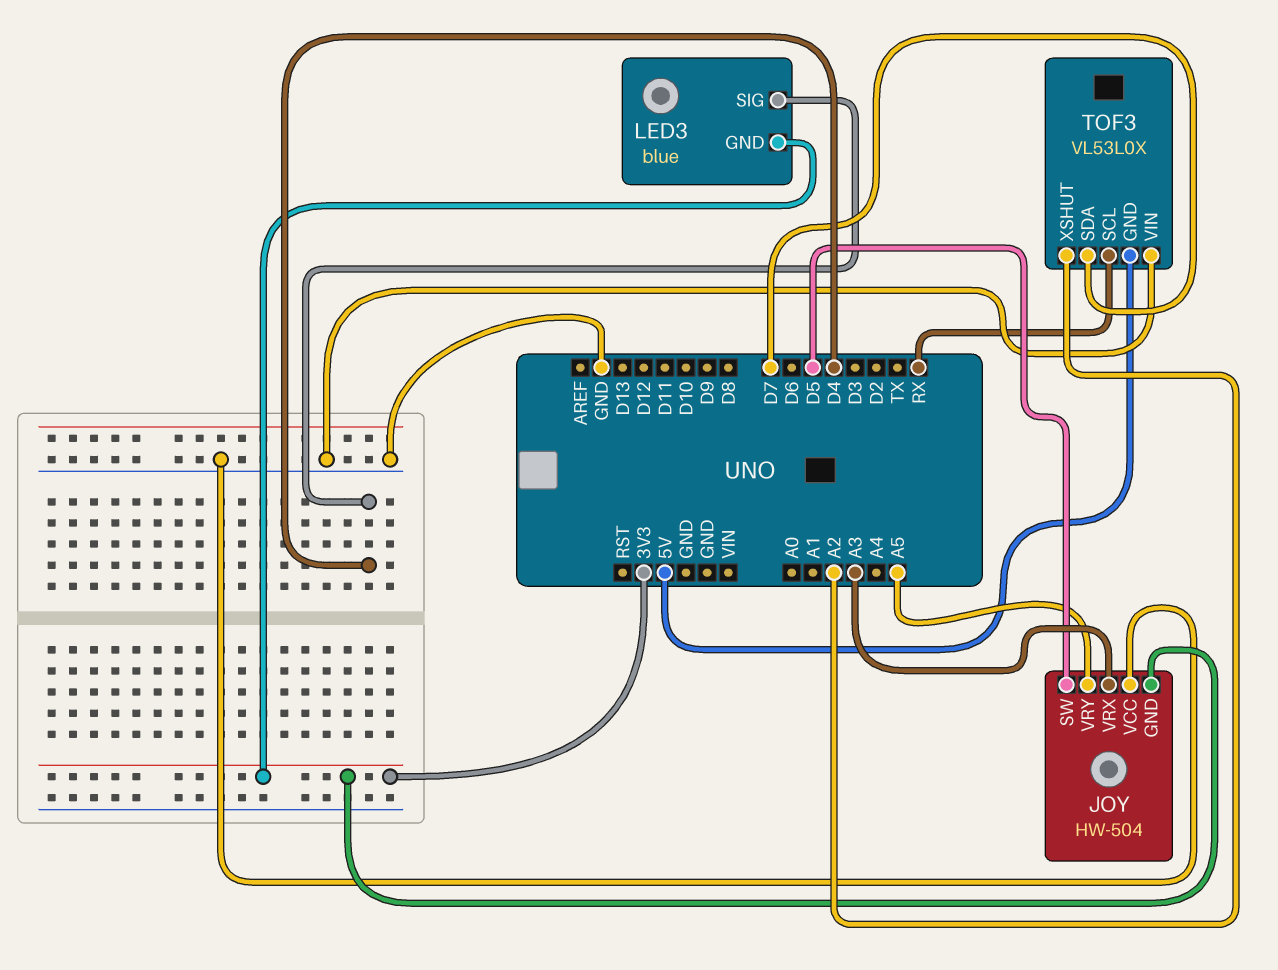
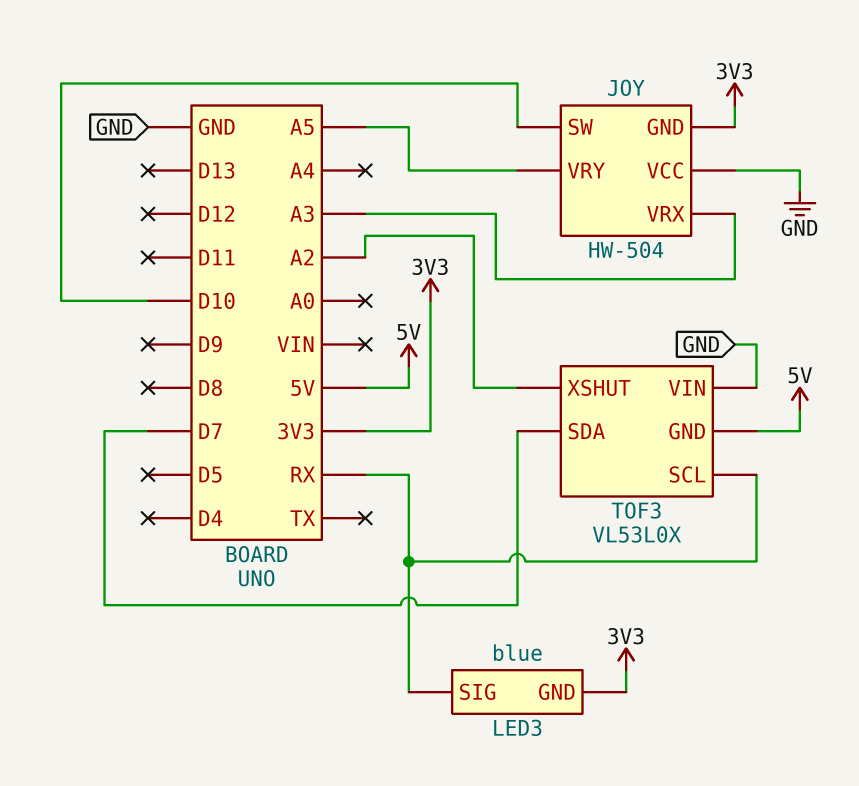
JOY pin SW: D5 -> D10
LED3 pin SIG: D4 -> RX

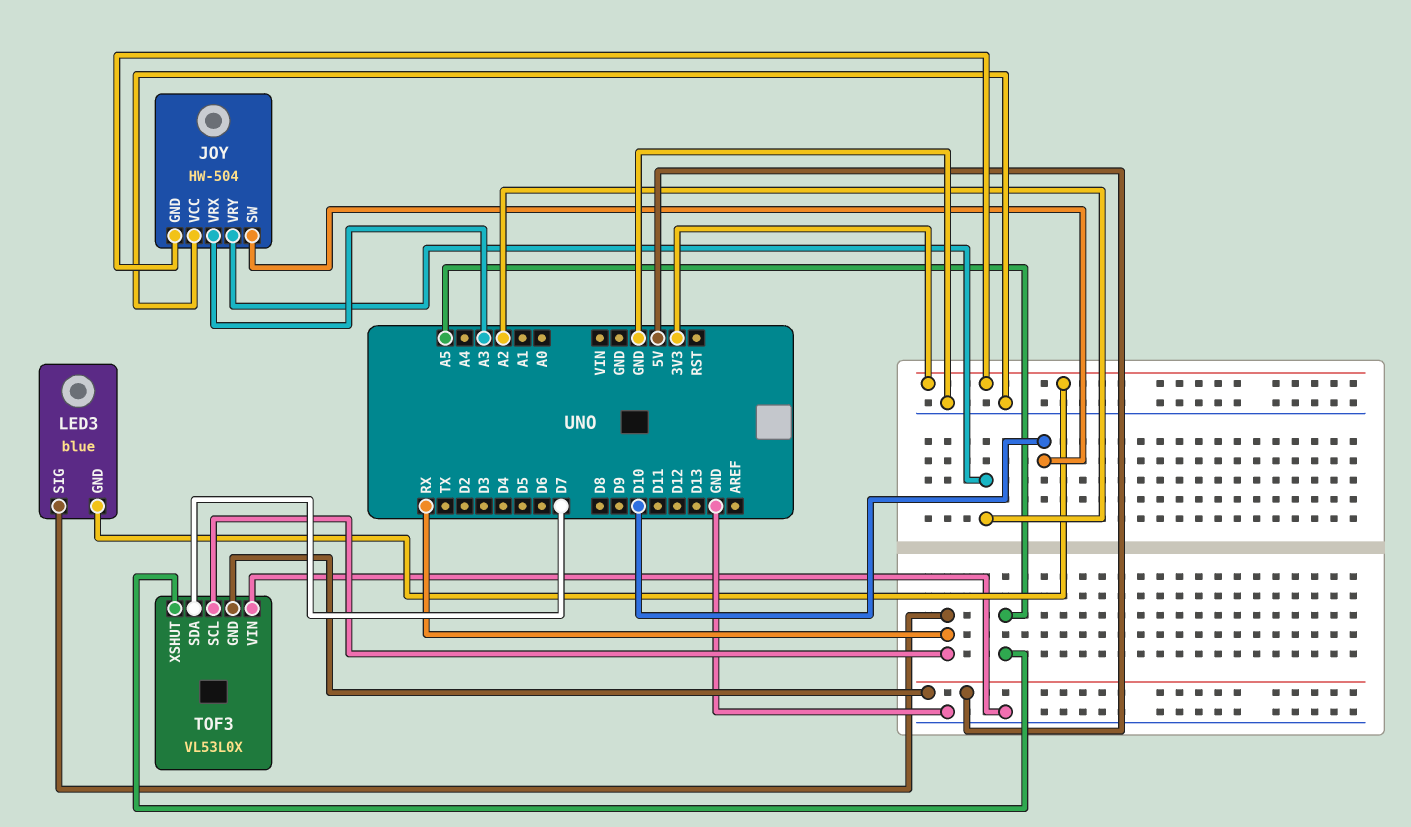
JOY pin VRY: A5 -> A2
TOF3 pin XSHUT: A2 -> A5

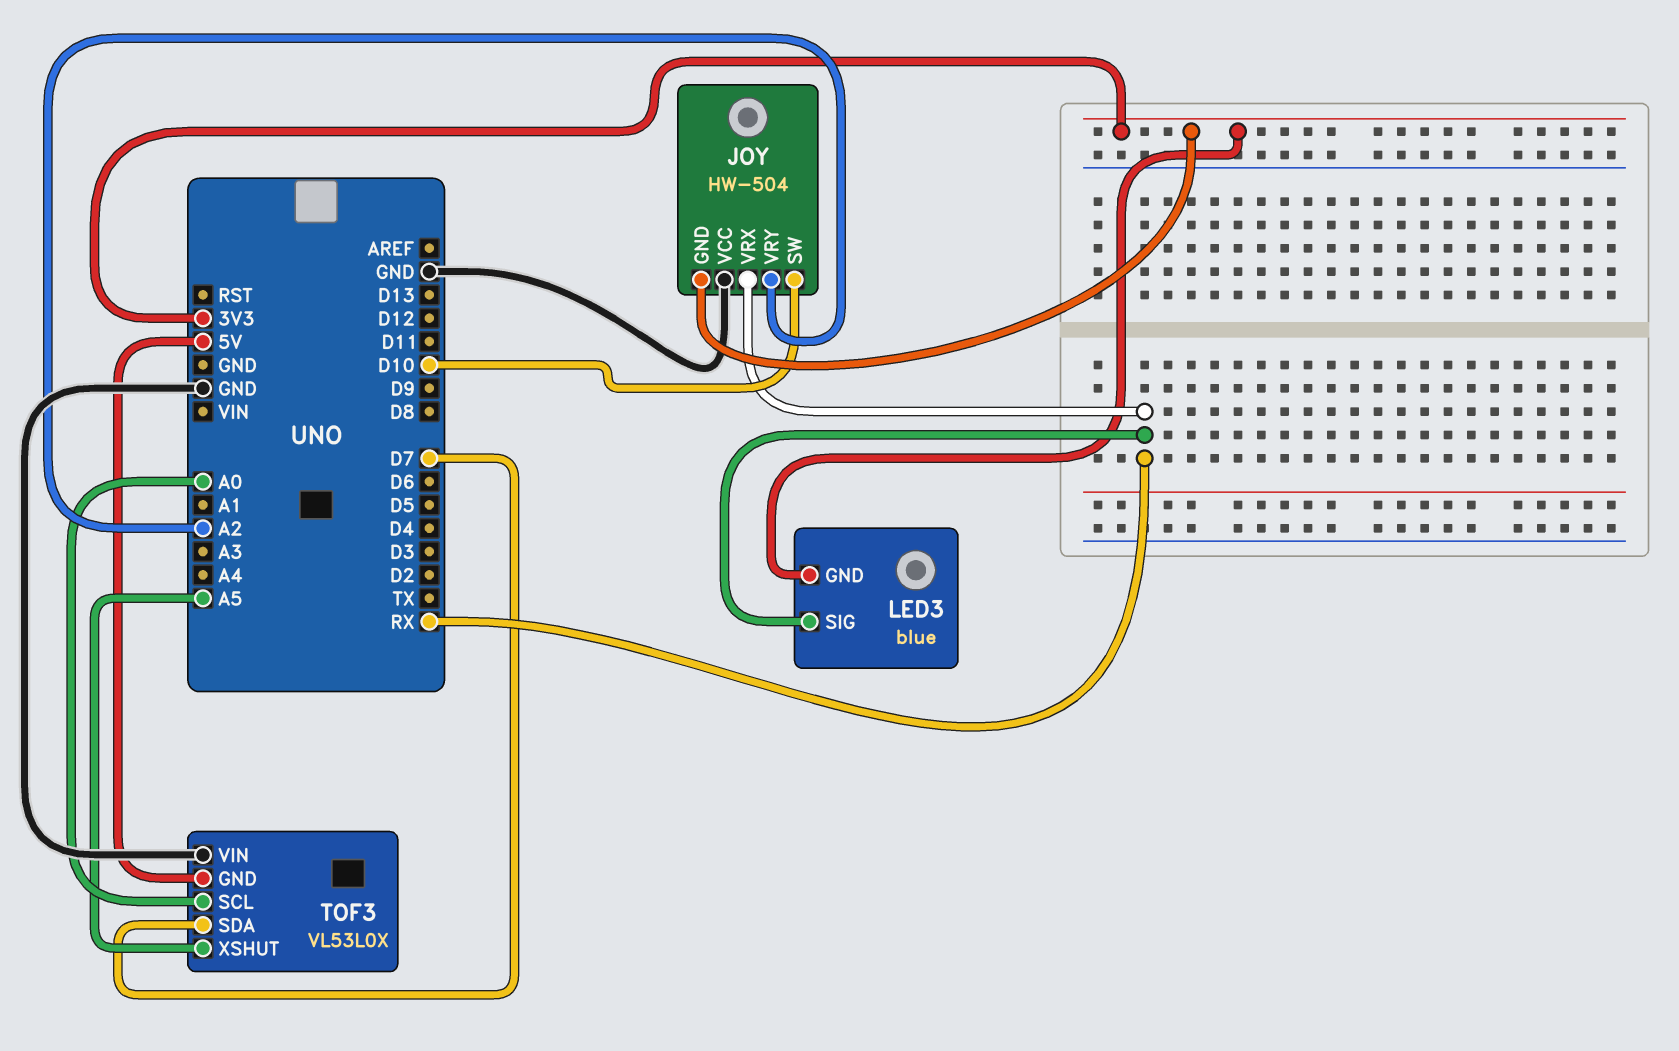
JOY pin VRX: A3 -> RX
TOF3 pin SCL: RX -> A0

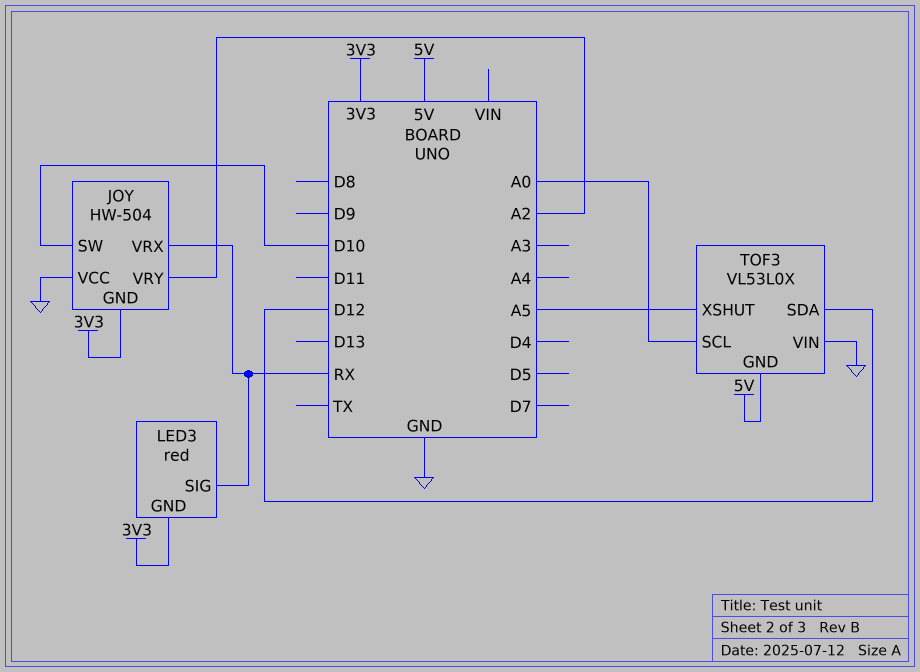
LED3: blue -> red
TOF3 pin SDA: D7 -> D12

